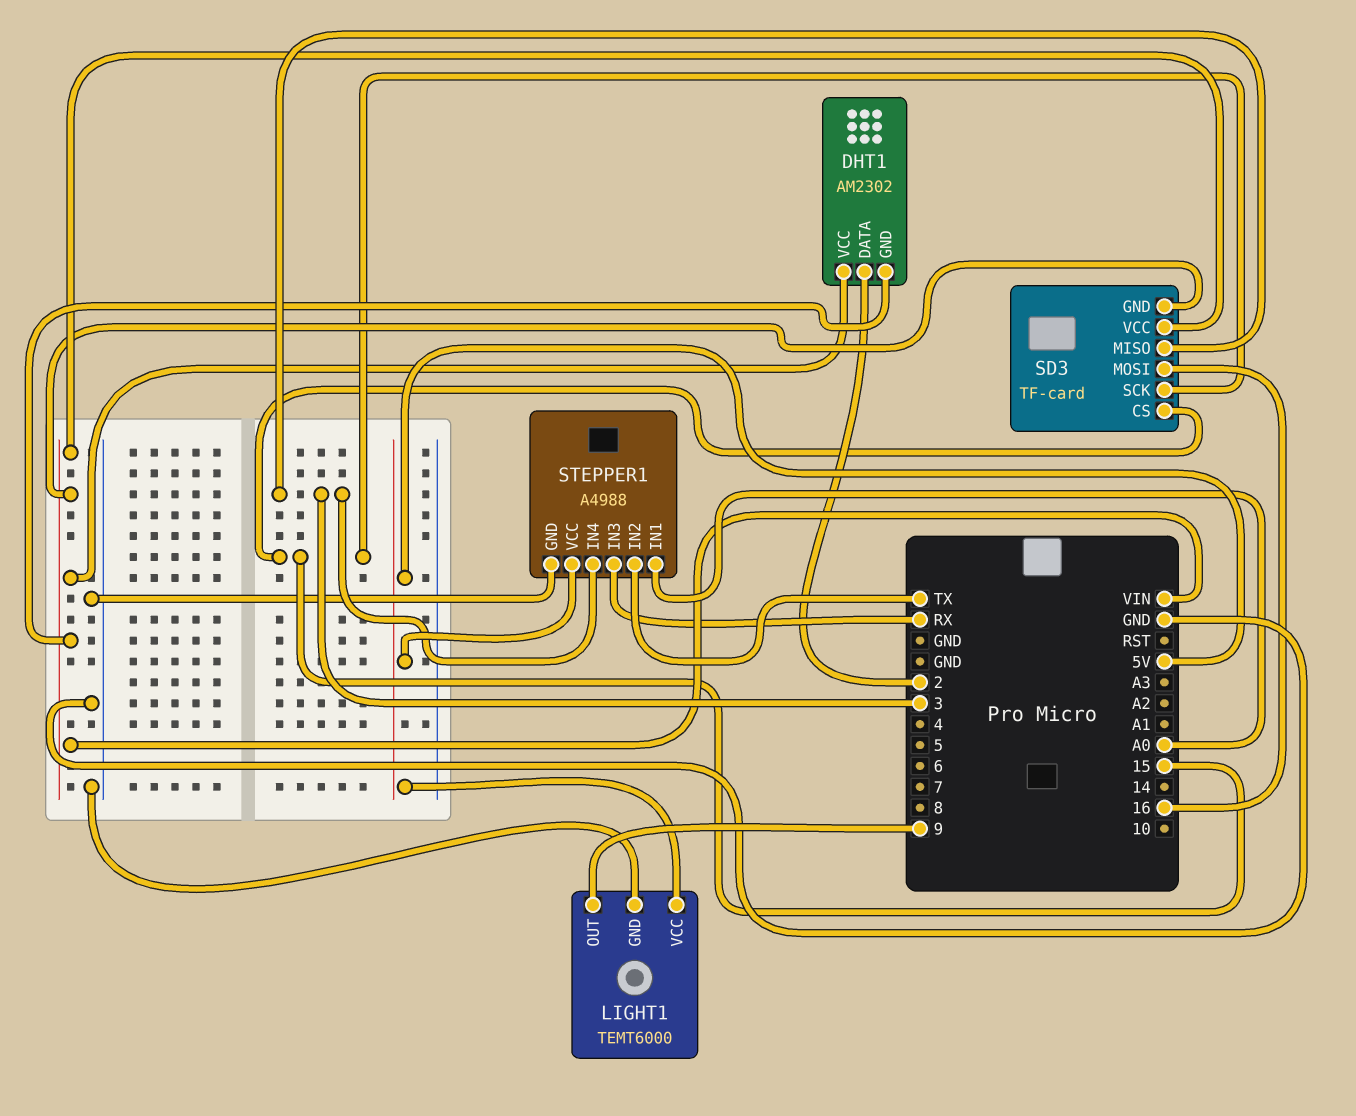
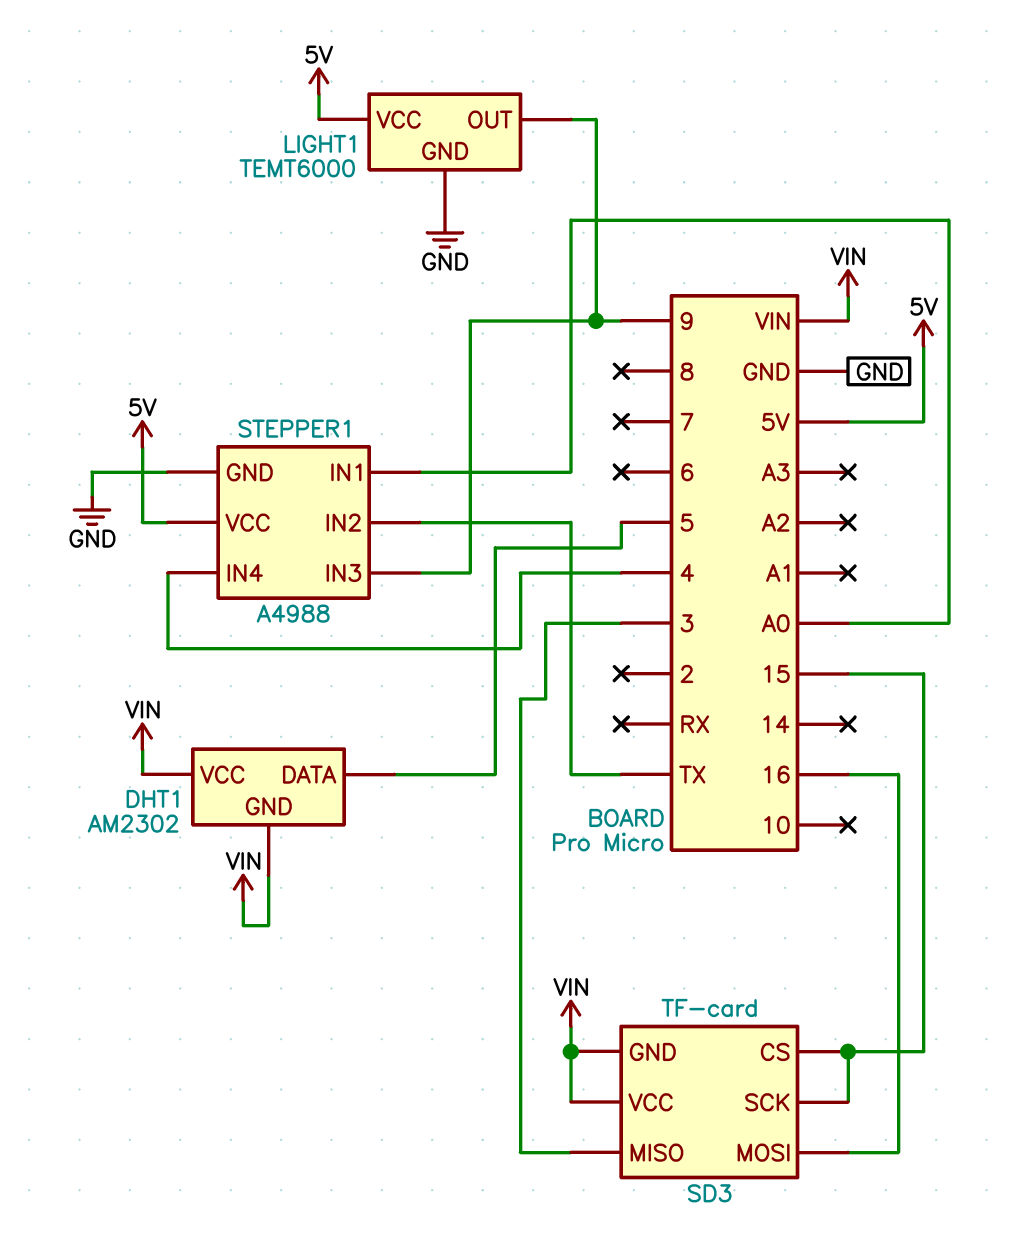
DHT1 pin DATA: 2 -> 5
STEPPER1 pin IN3: RX -> 9
STEPPER1 pin IN4: 3 -> 4

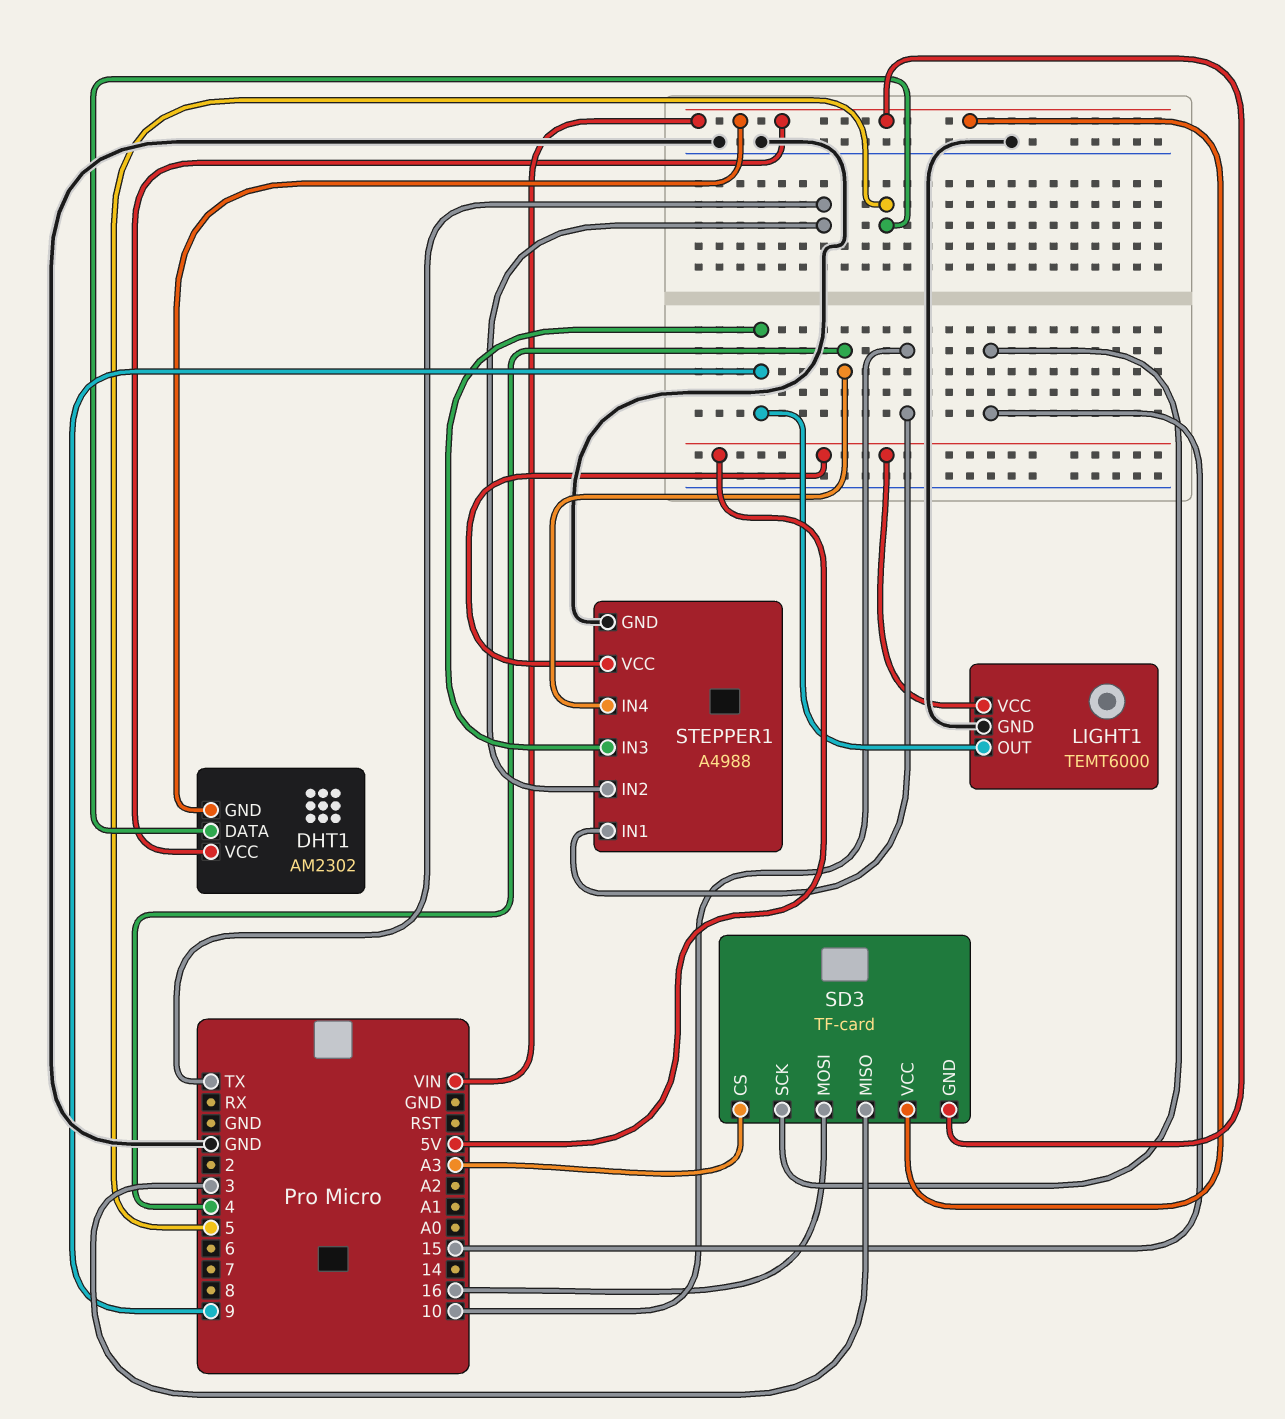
SD3 pin CS: 15 -> A3
STEPPER1 pin IN1: A0 -> 10

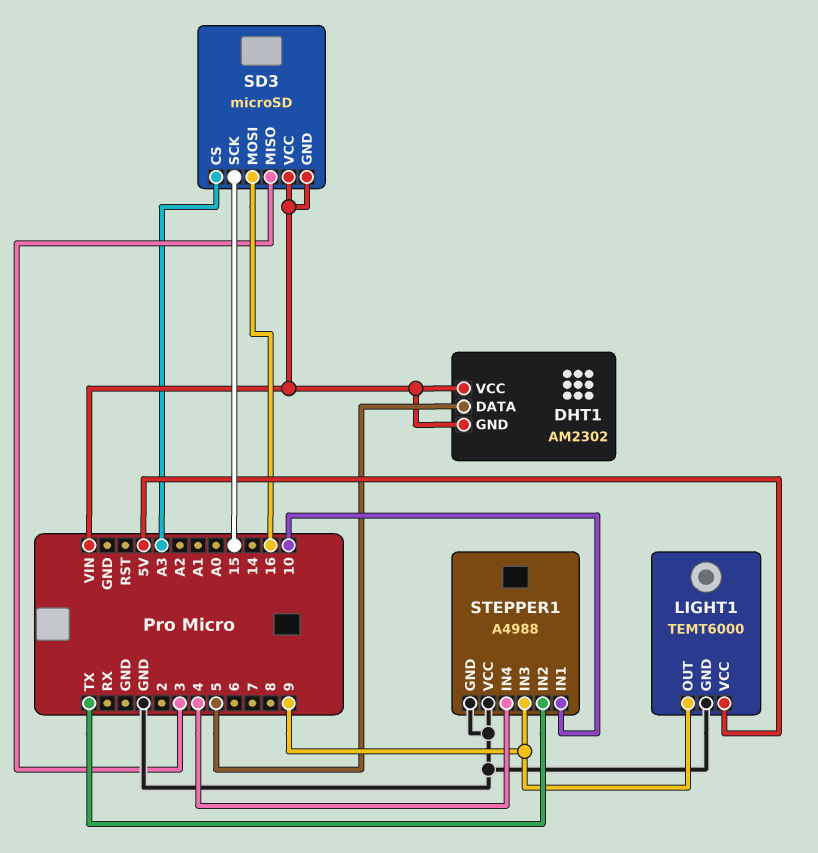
SD3: TF-card -> microSD
STEPPER1 pin VCC: 5V -> GND

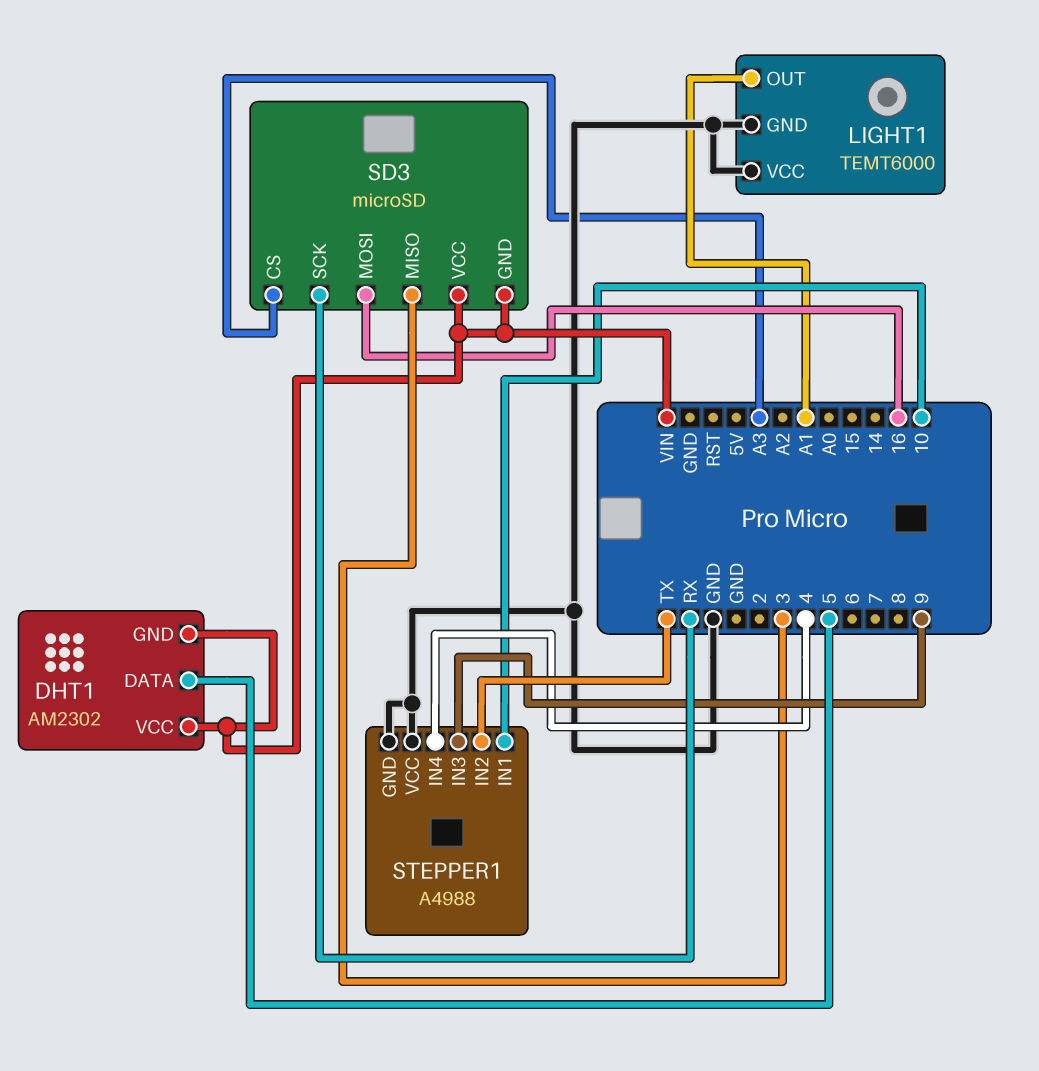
LIGHT1 pin OUT: 9 -> A1
LIGHT1 pin VCC: 5V -> GND
SD3 pin SCK: 15 -> RX

